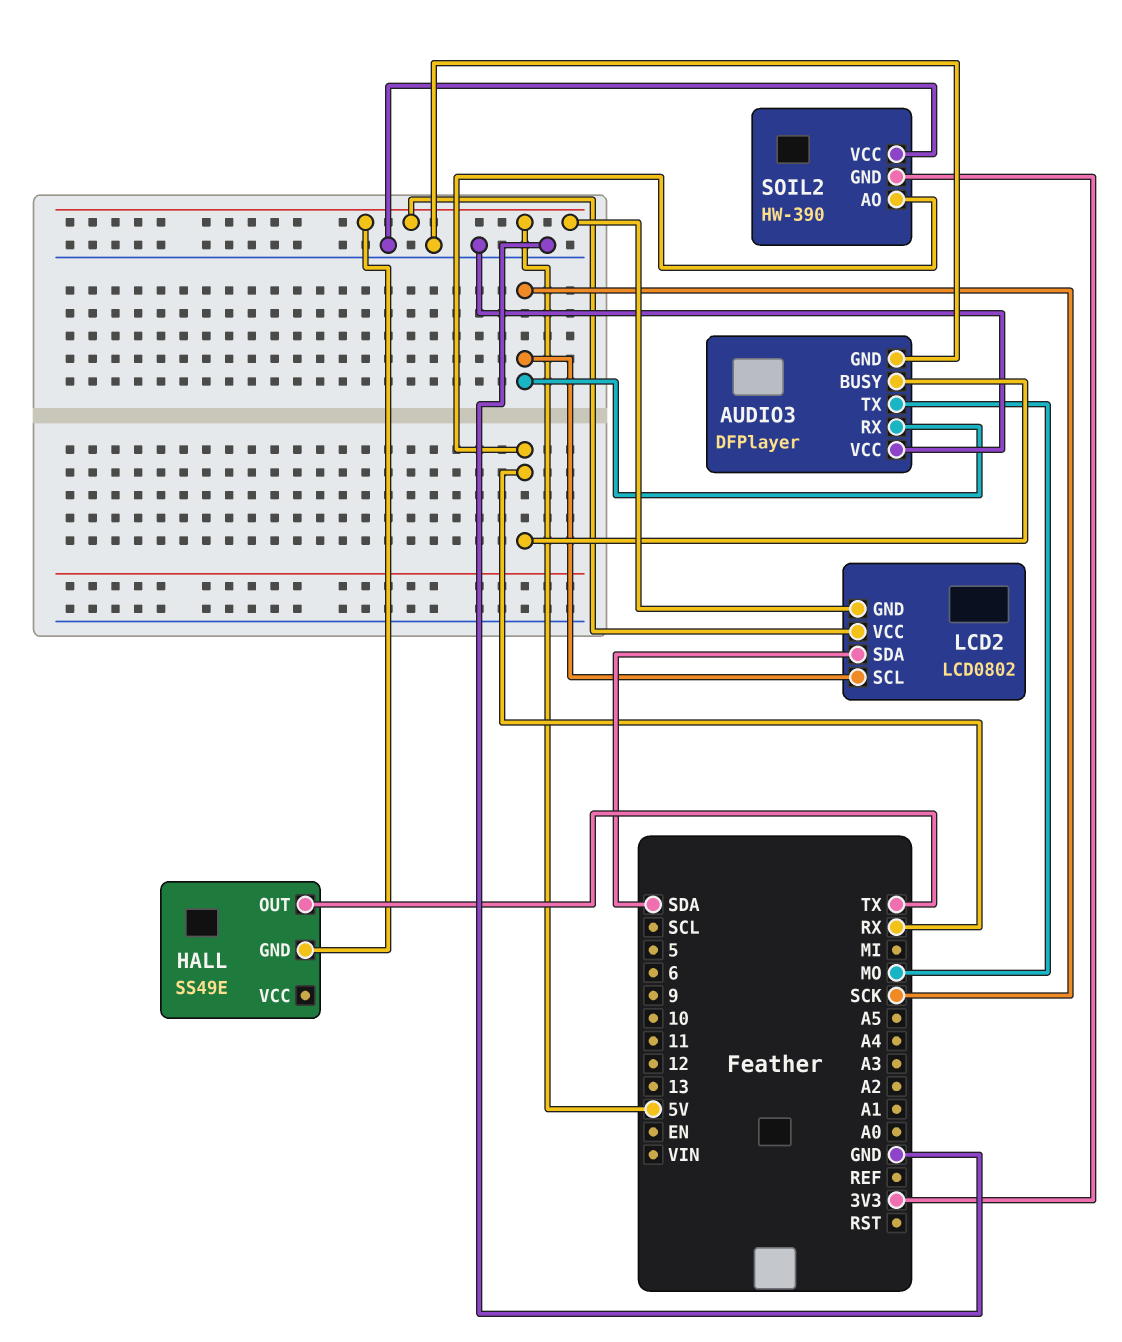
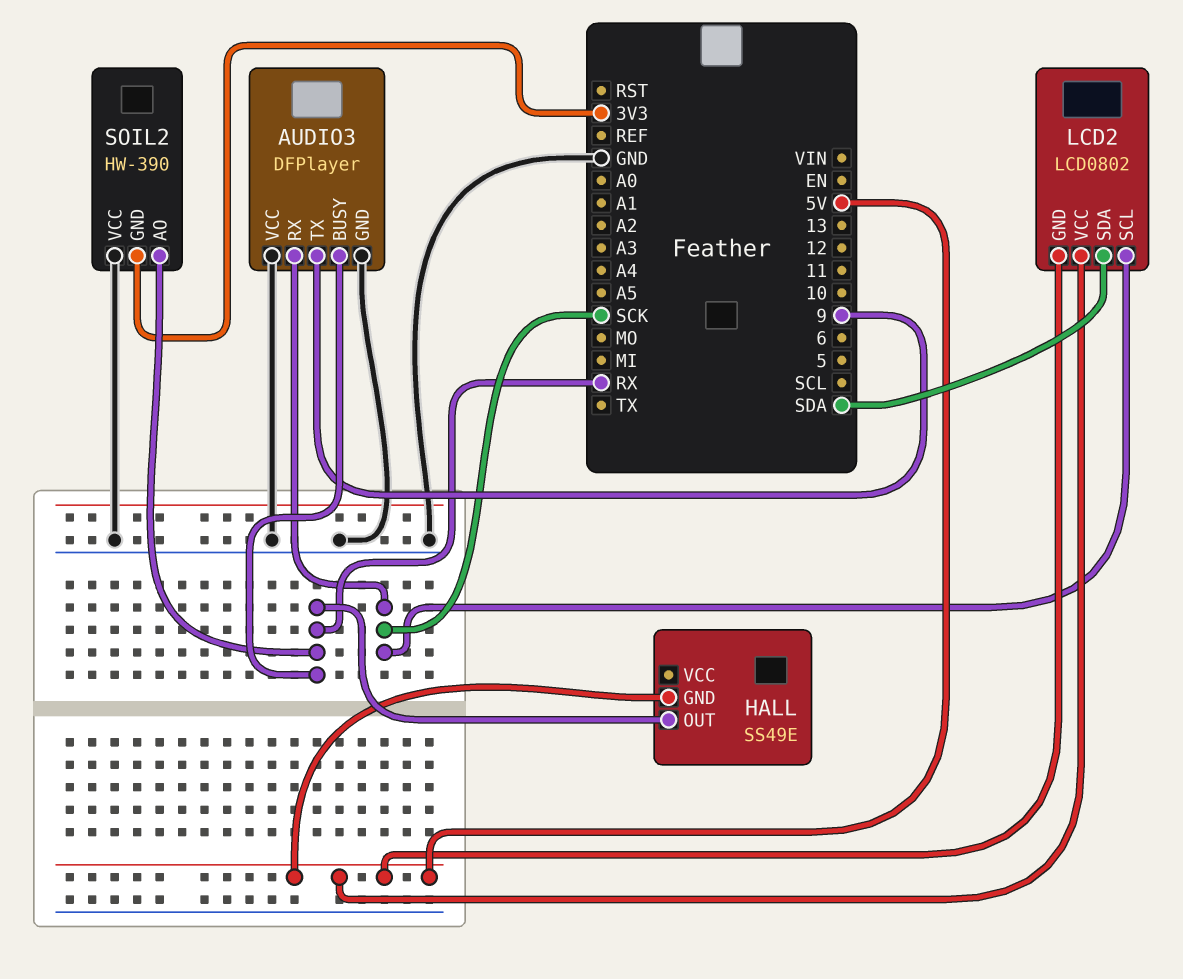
AUDIO3 pin TX: MO -> 9
HALL pin OUT: TX -> RX

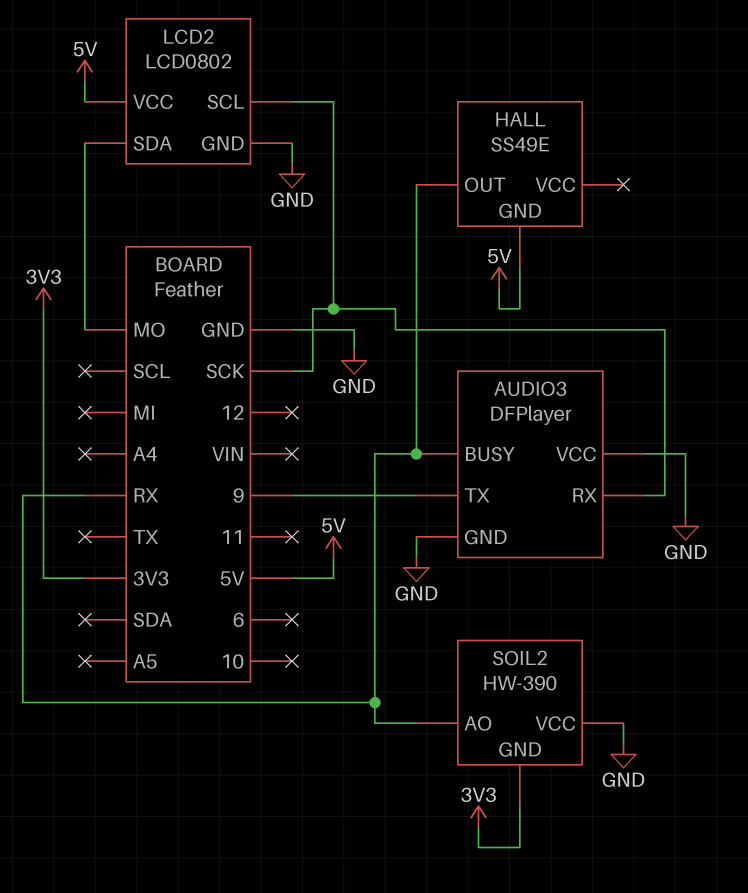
LCD2 pin GND: 5V -> GND
LCD2 pin SDA: SDA -> MO

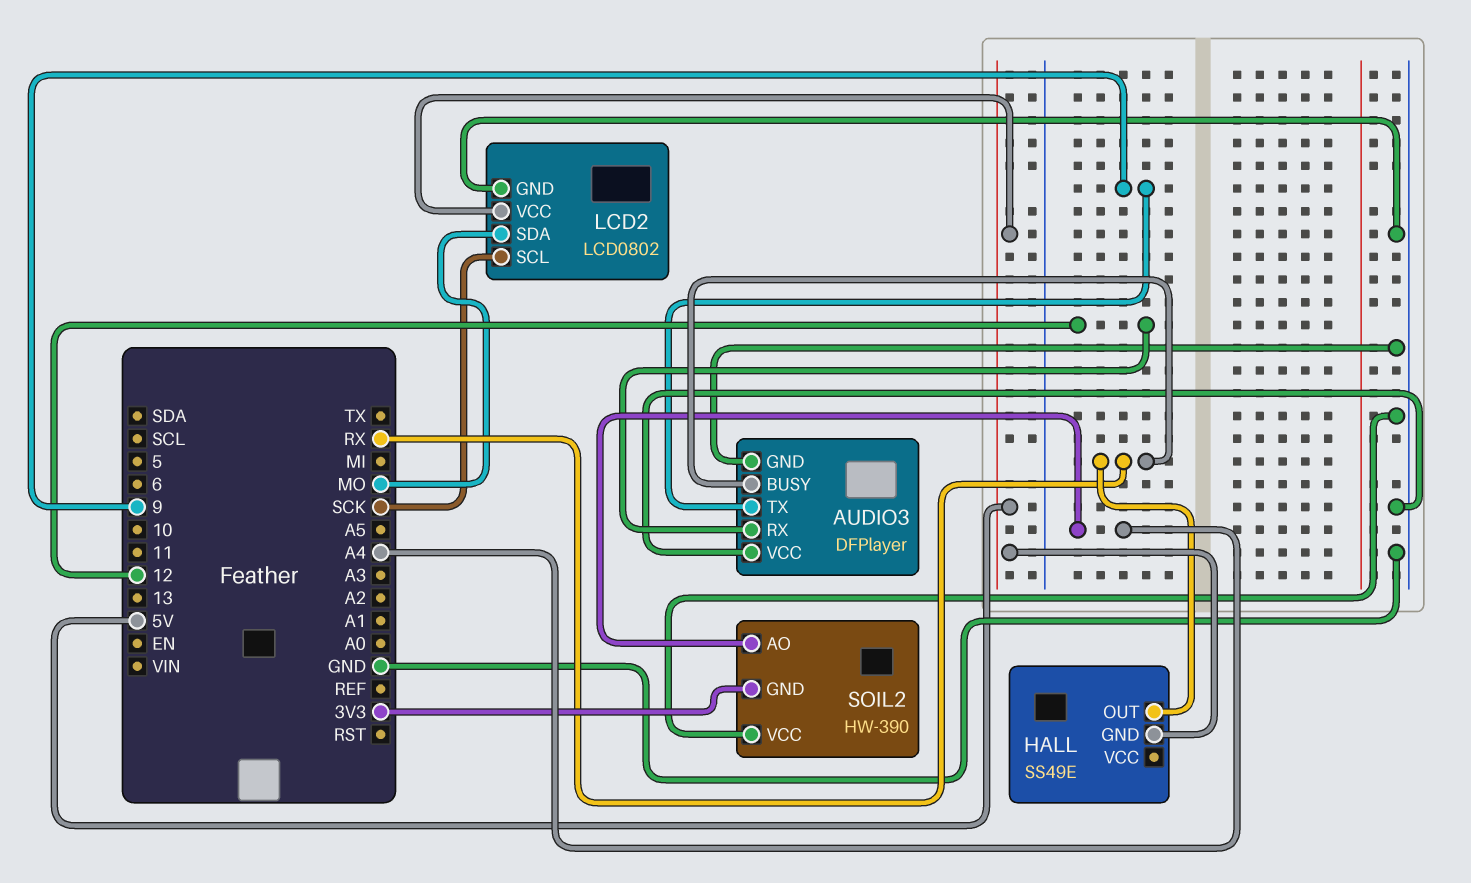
AUDIO3 pin RX: SCK -> 12
SOIL2 pin AO: RX -> A4

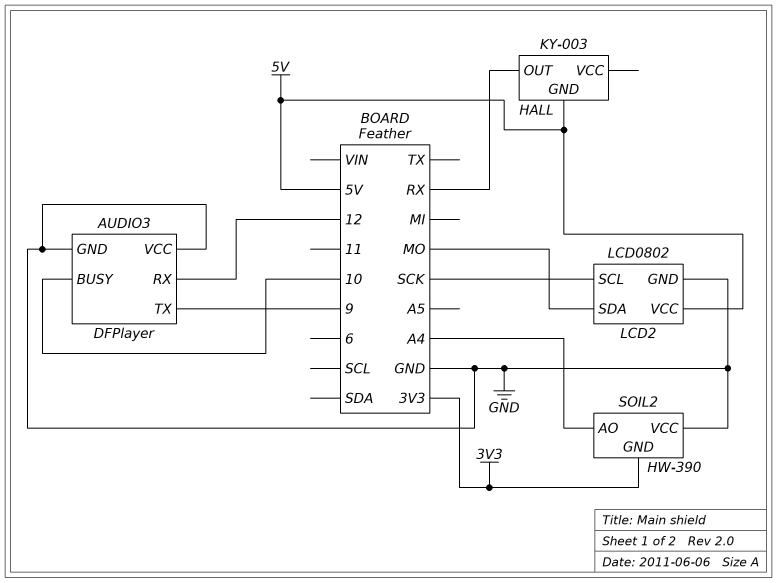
AUDIO3 pin BUSY: RX -> 10
HALL: SS49E -> KY-003

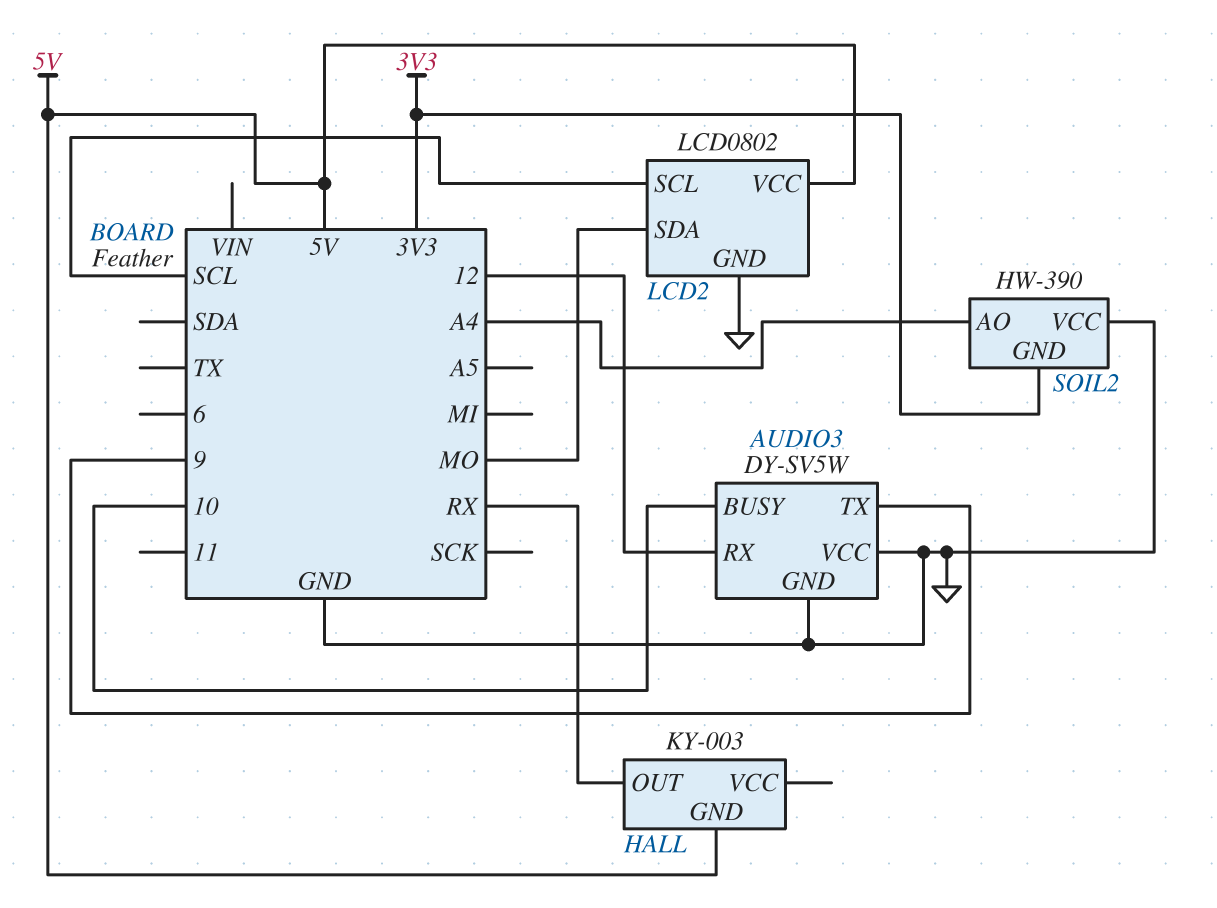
AUDIO3: DFPlayer -> DY-SV5W
LCD2 pin SCL: SCK -> SCL

